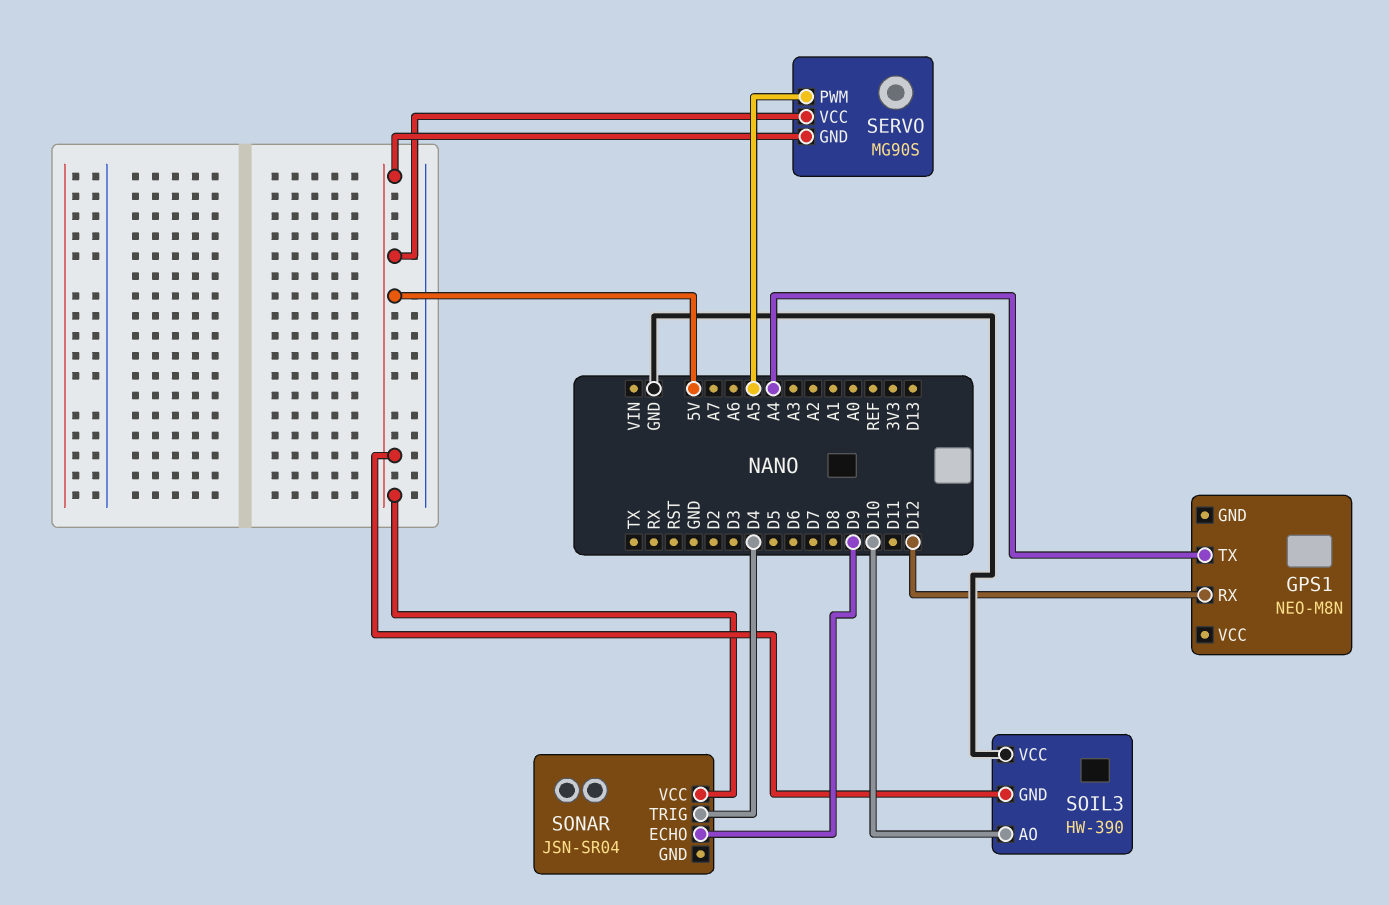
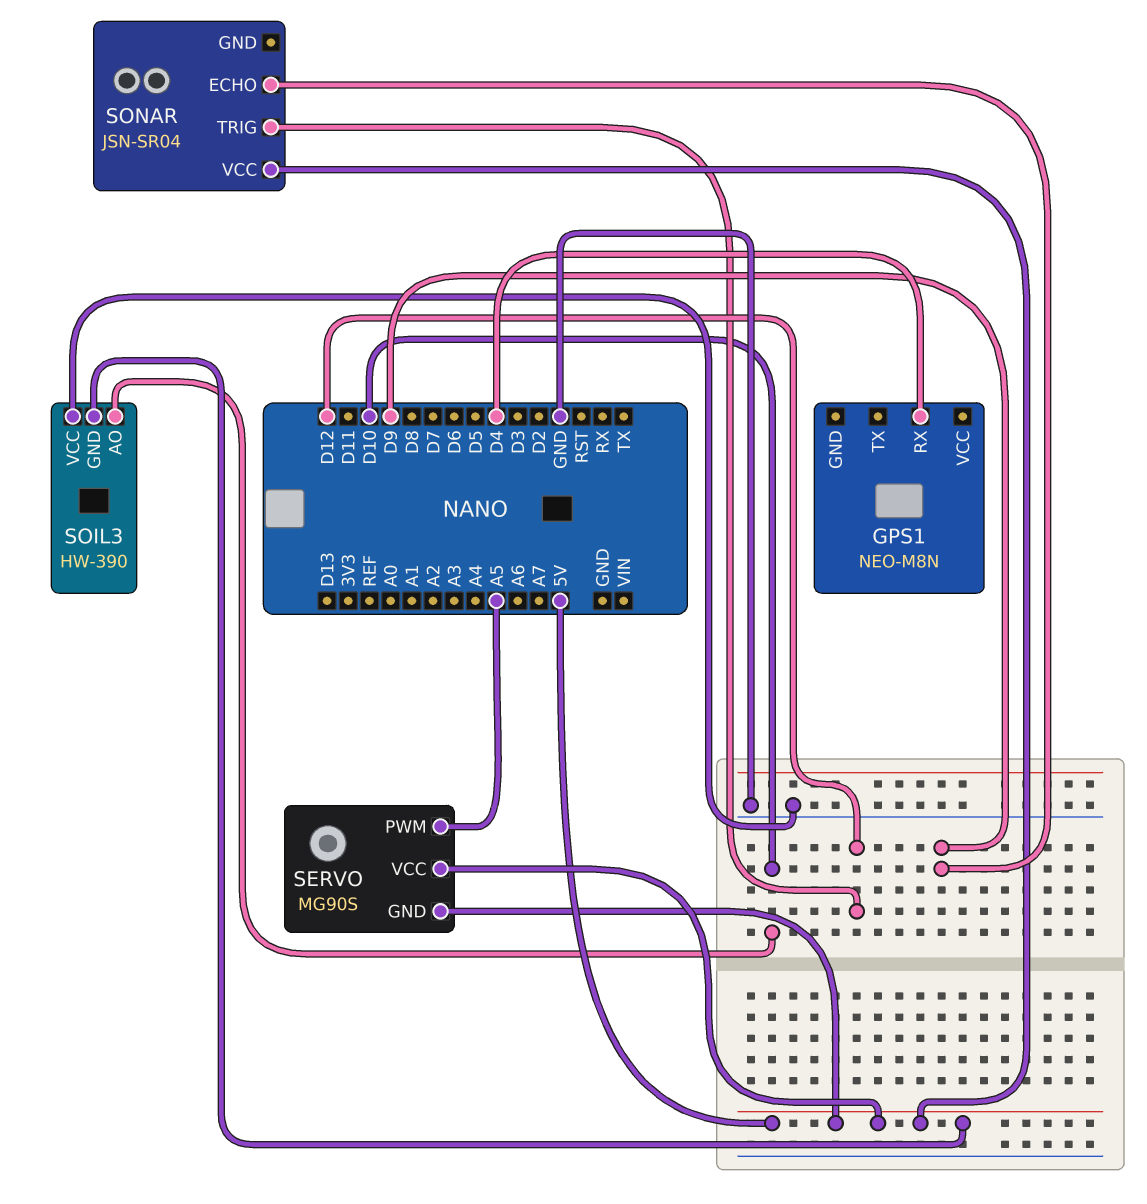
GPS1 pin RX: D12 -> D4
GPS1 pin TX: A4 -> none
SONAR pin TRIG: D4 -> D12

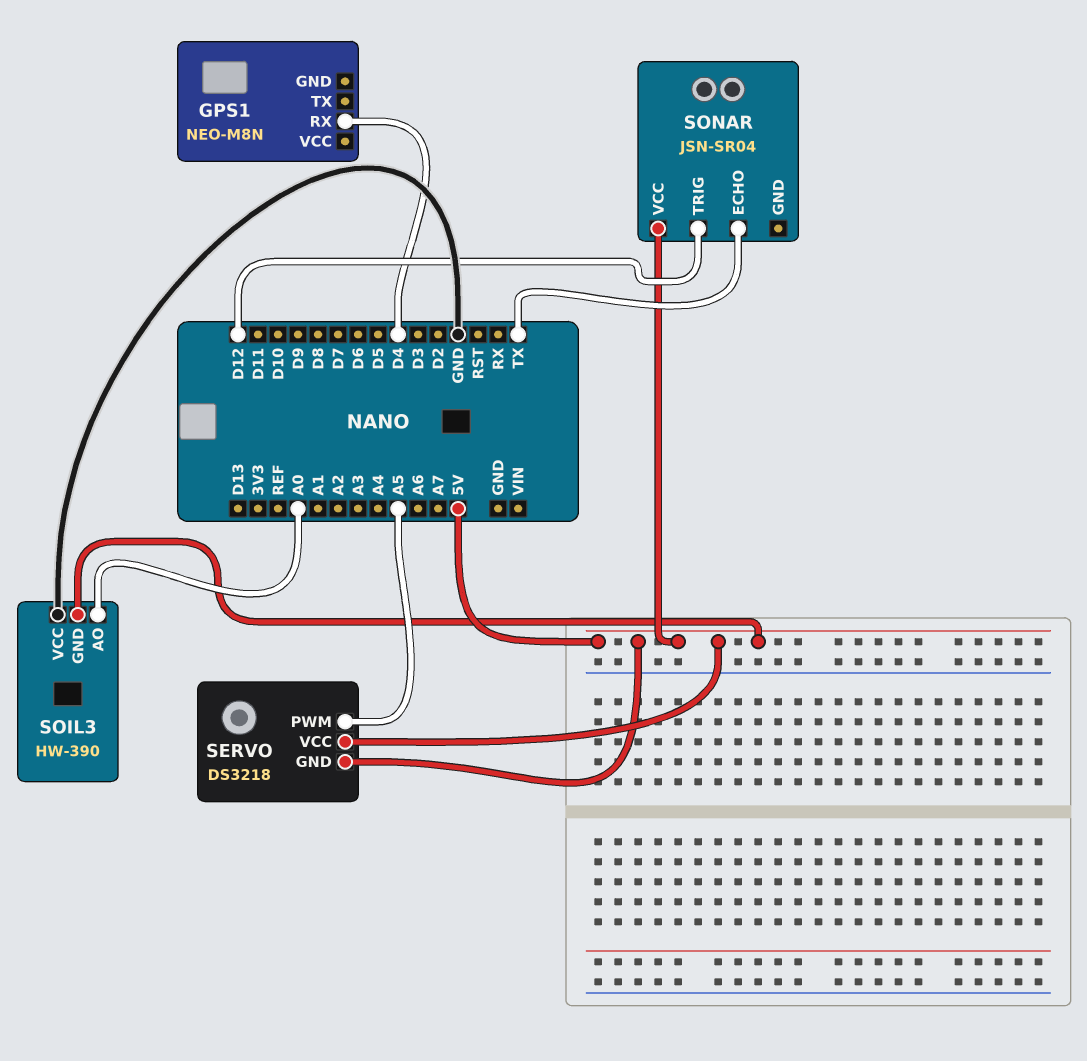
SERVO: MG90S -> DS3218
SOIL3 pin AO: D10 -> A0
SONAR pin ECHO: D9 -> TX

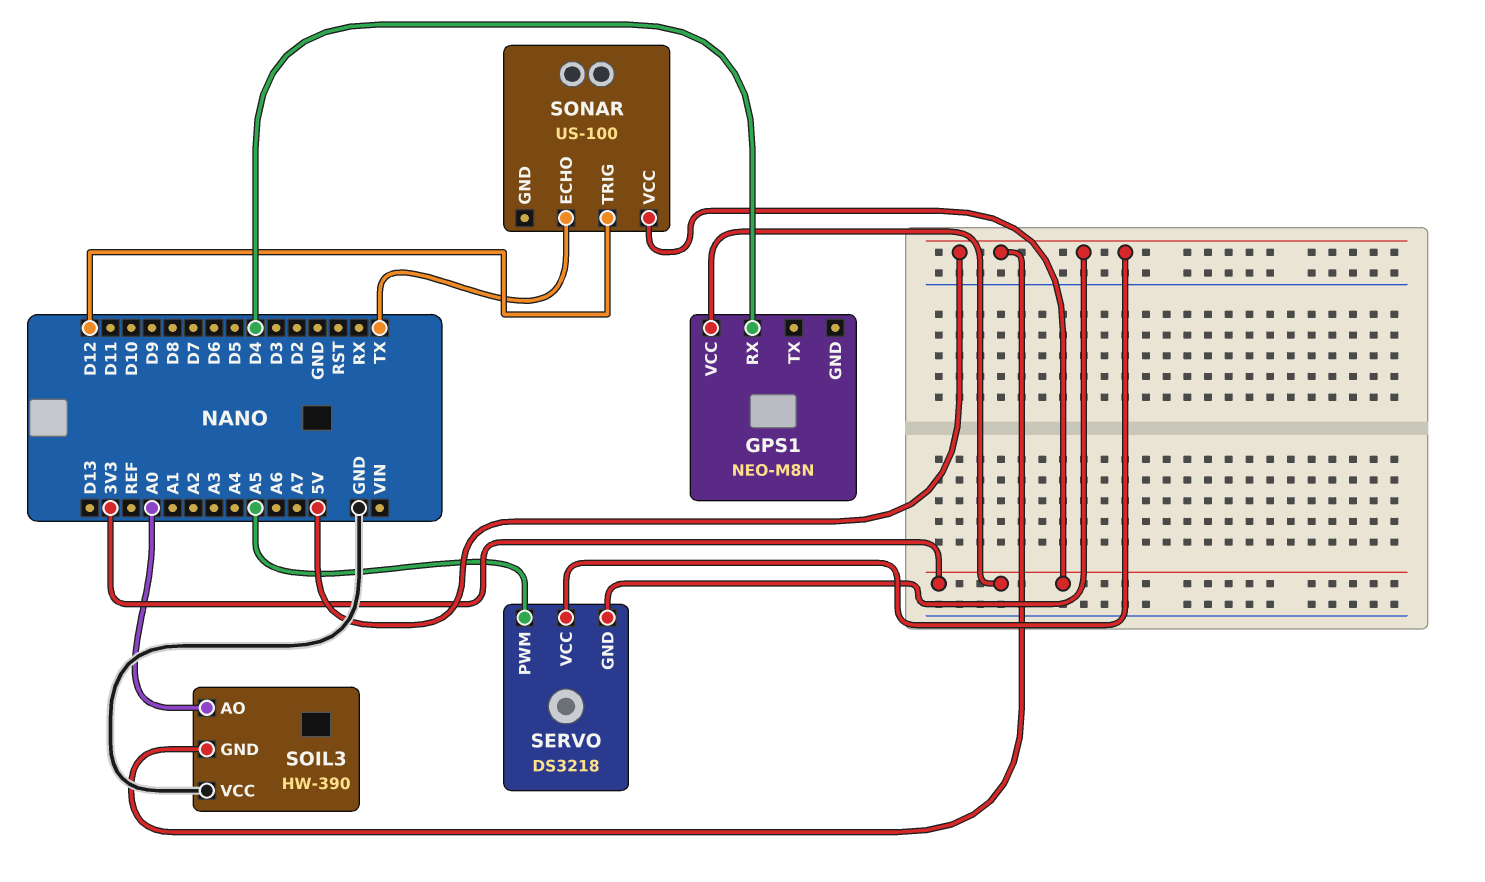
GPS1 pin VCC: none -> 3V3
SONAR: JSN-SR04 -> US-100
SONAR pin VCC: 5V -> 3V3

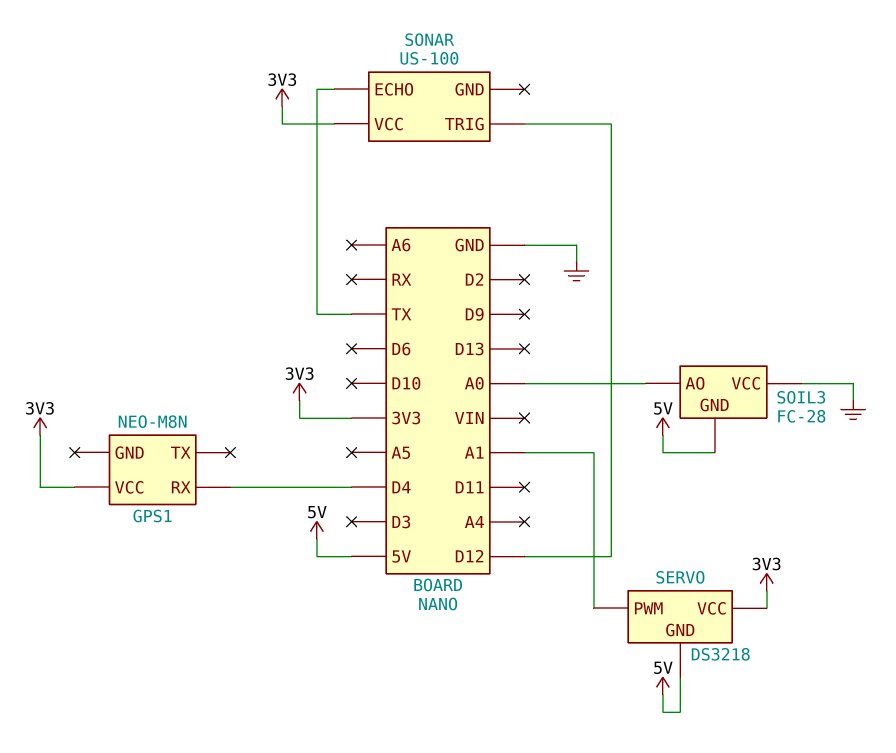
SERVO pin PWM: A5 -> A1
SERVO pin VCC: 5V -> 3V3
SOIL3: HW-390 -> FC-28

